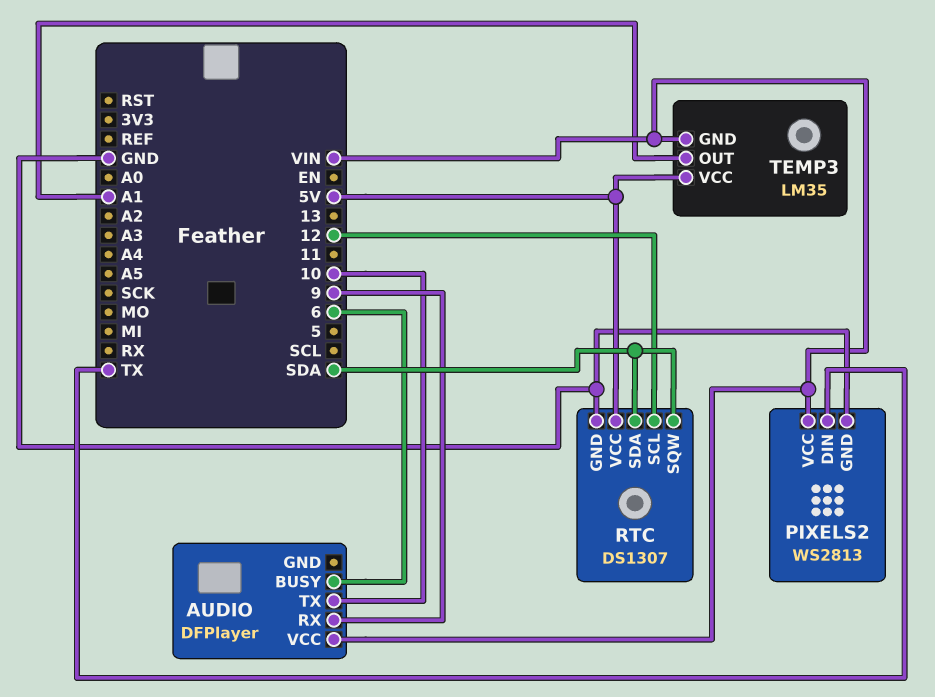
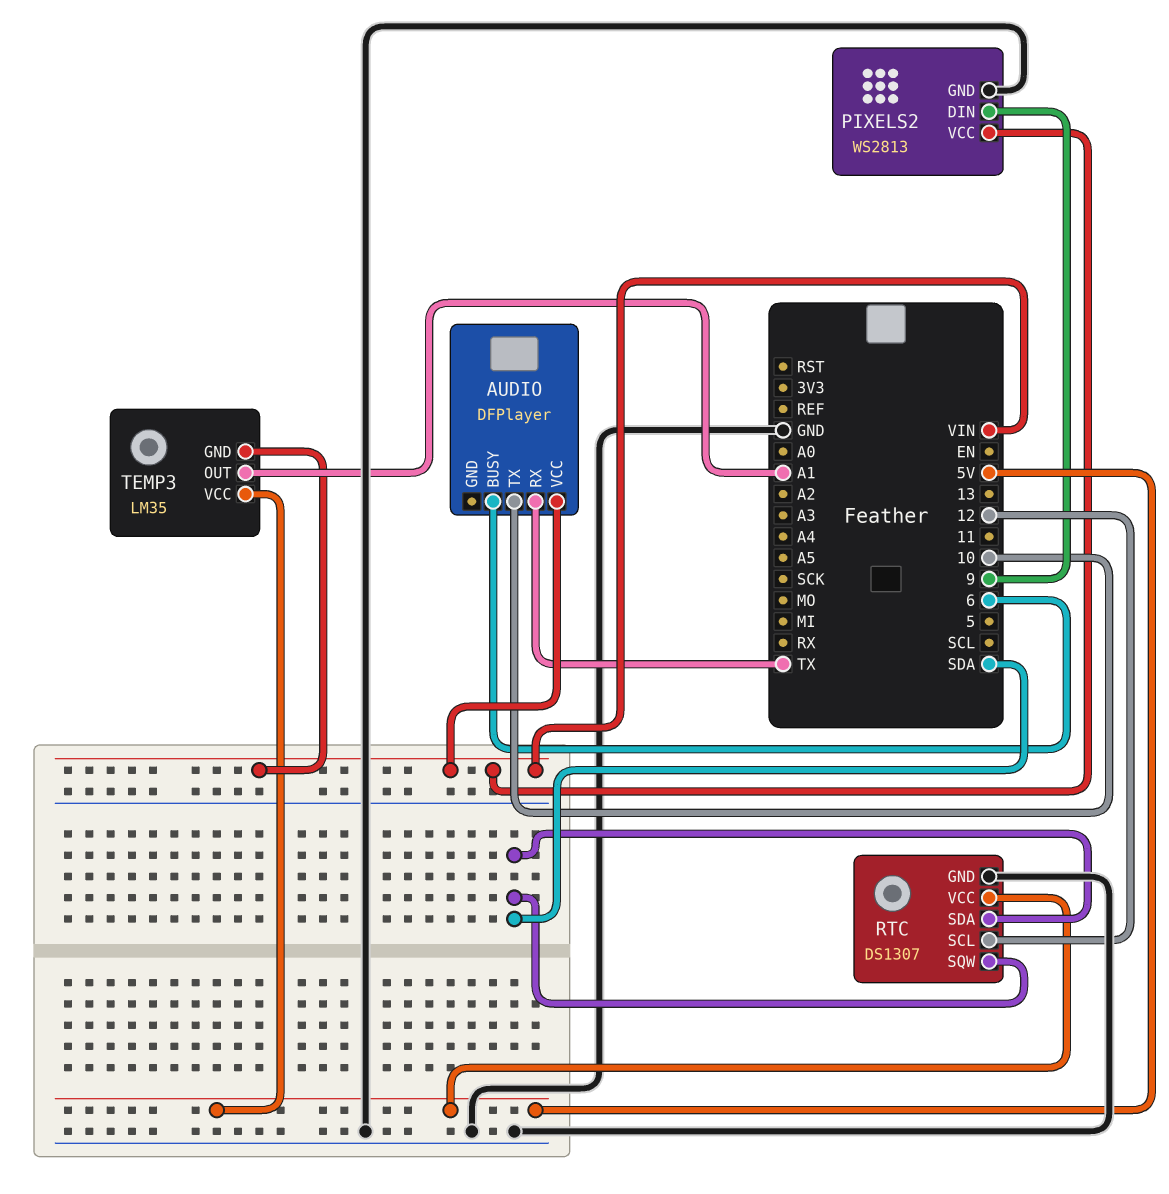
AUDIO pin RX: 9 -> TX
PIXELS2 pin DIN: TX -> 9

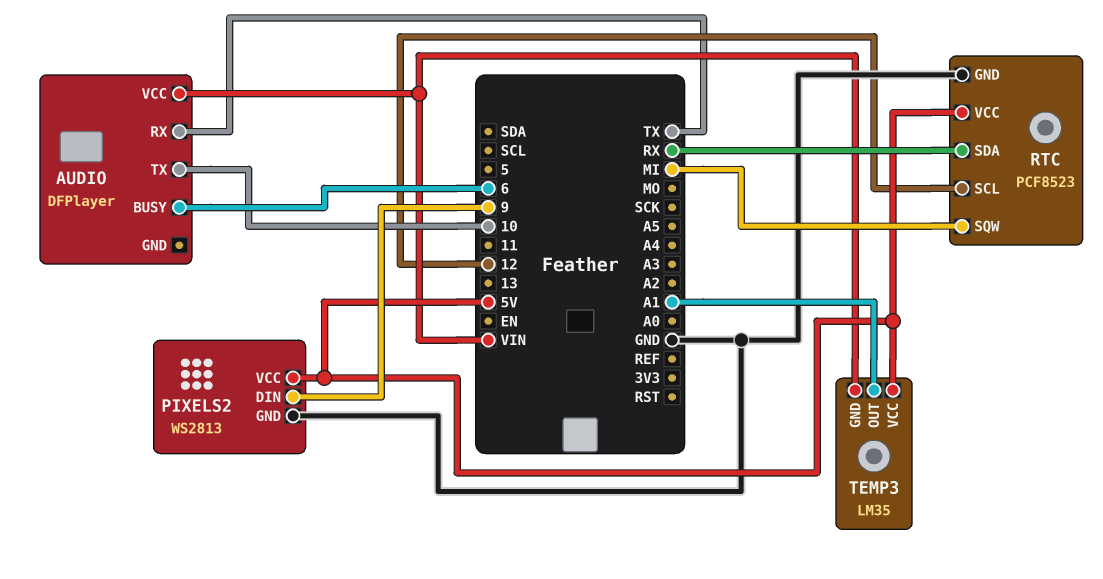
PIXELS2 pin VCC: VIN -> 5V
RTC: DS1307 -> PCF8523
RTC pin SDA: SDA -> RX
RTC pin SQW: SDA -> MI

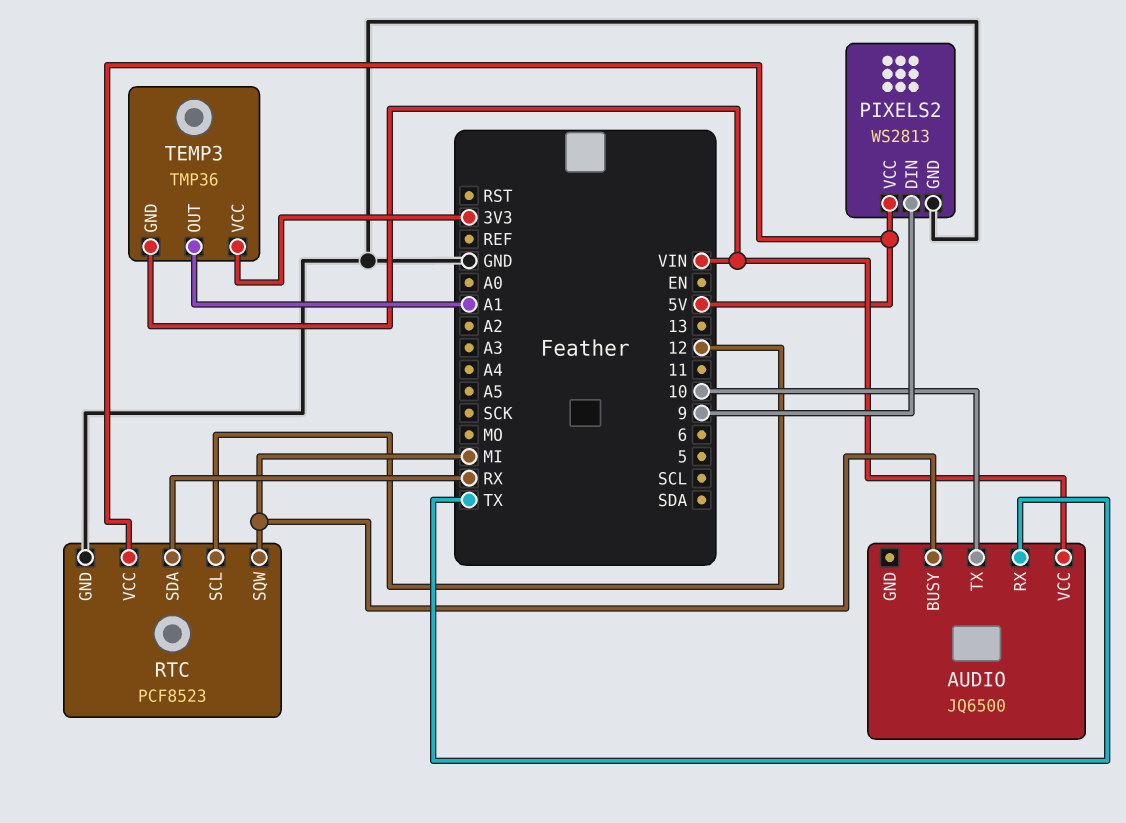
AUDIO: DFPlayer -> JQ6500
AUDIO pin BUSY: 6 -> MI
TEMP3: LM35 -> TMP36
TEMP3 pin VCC: 5V -> 3V3

